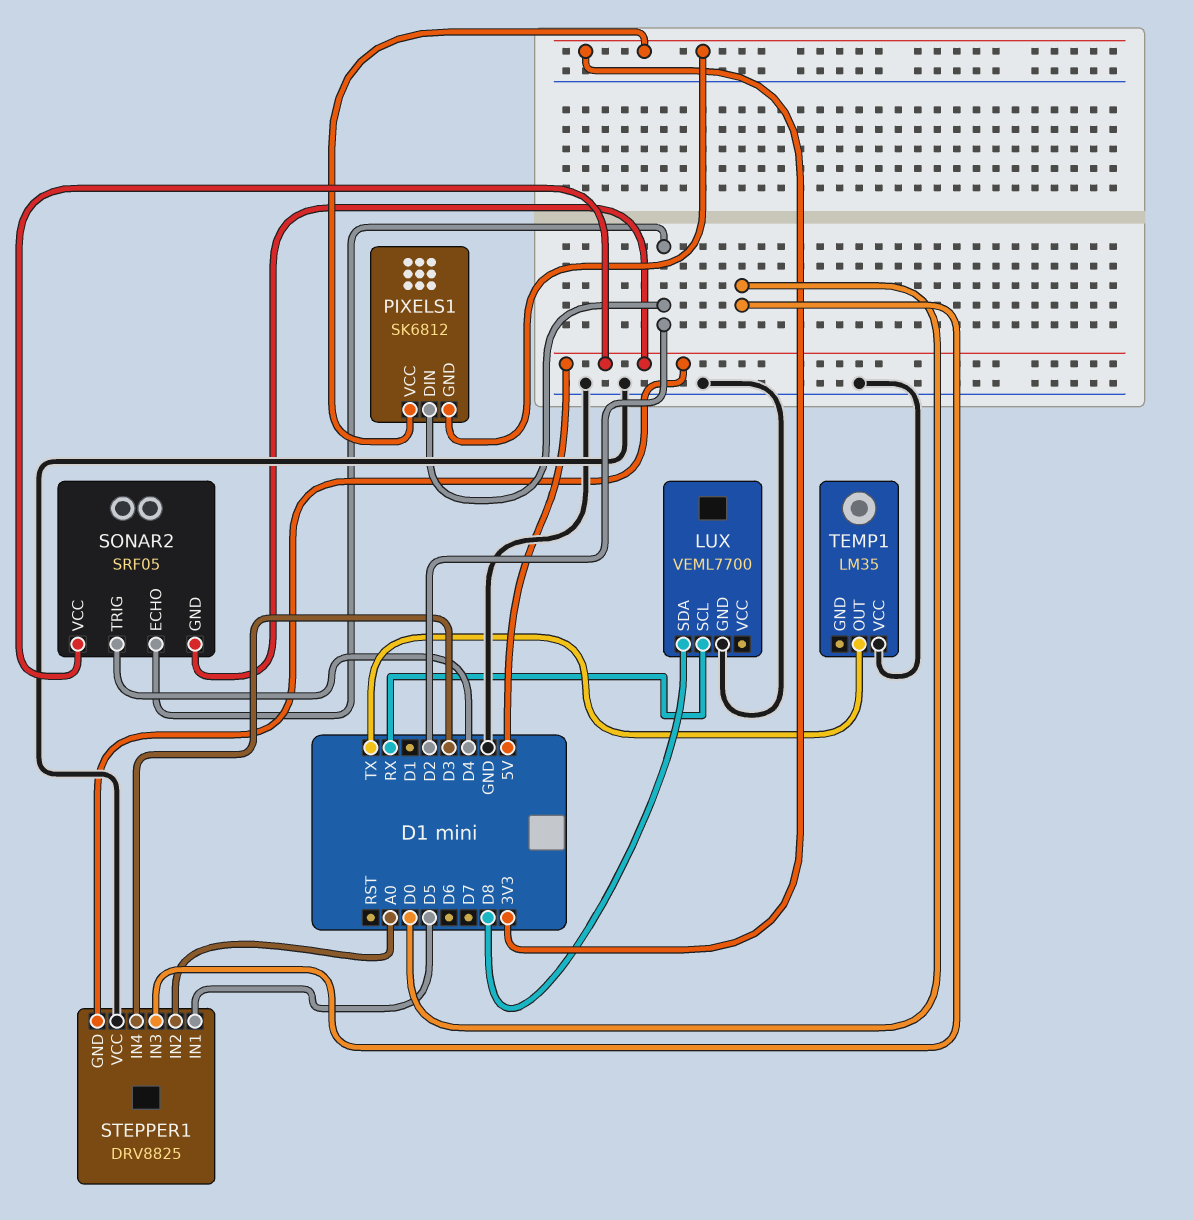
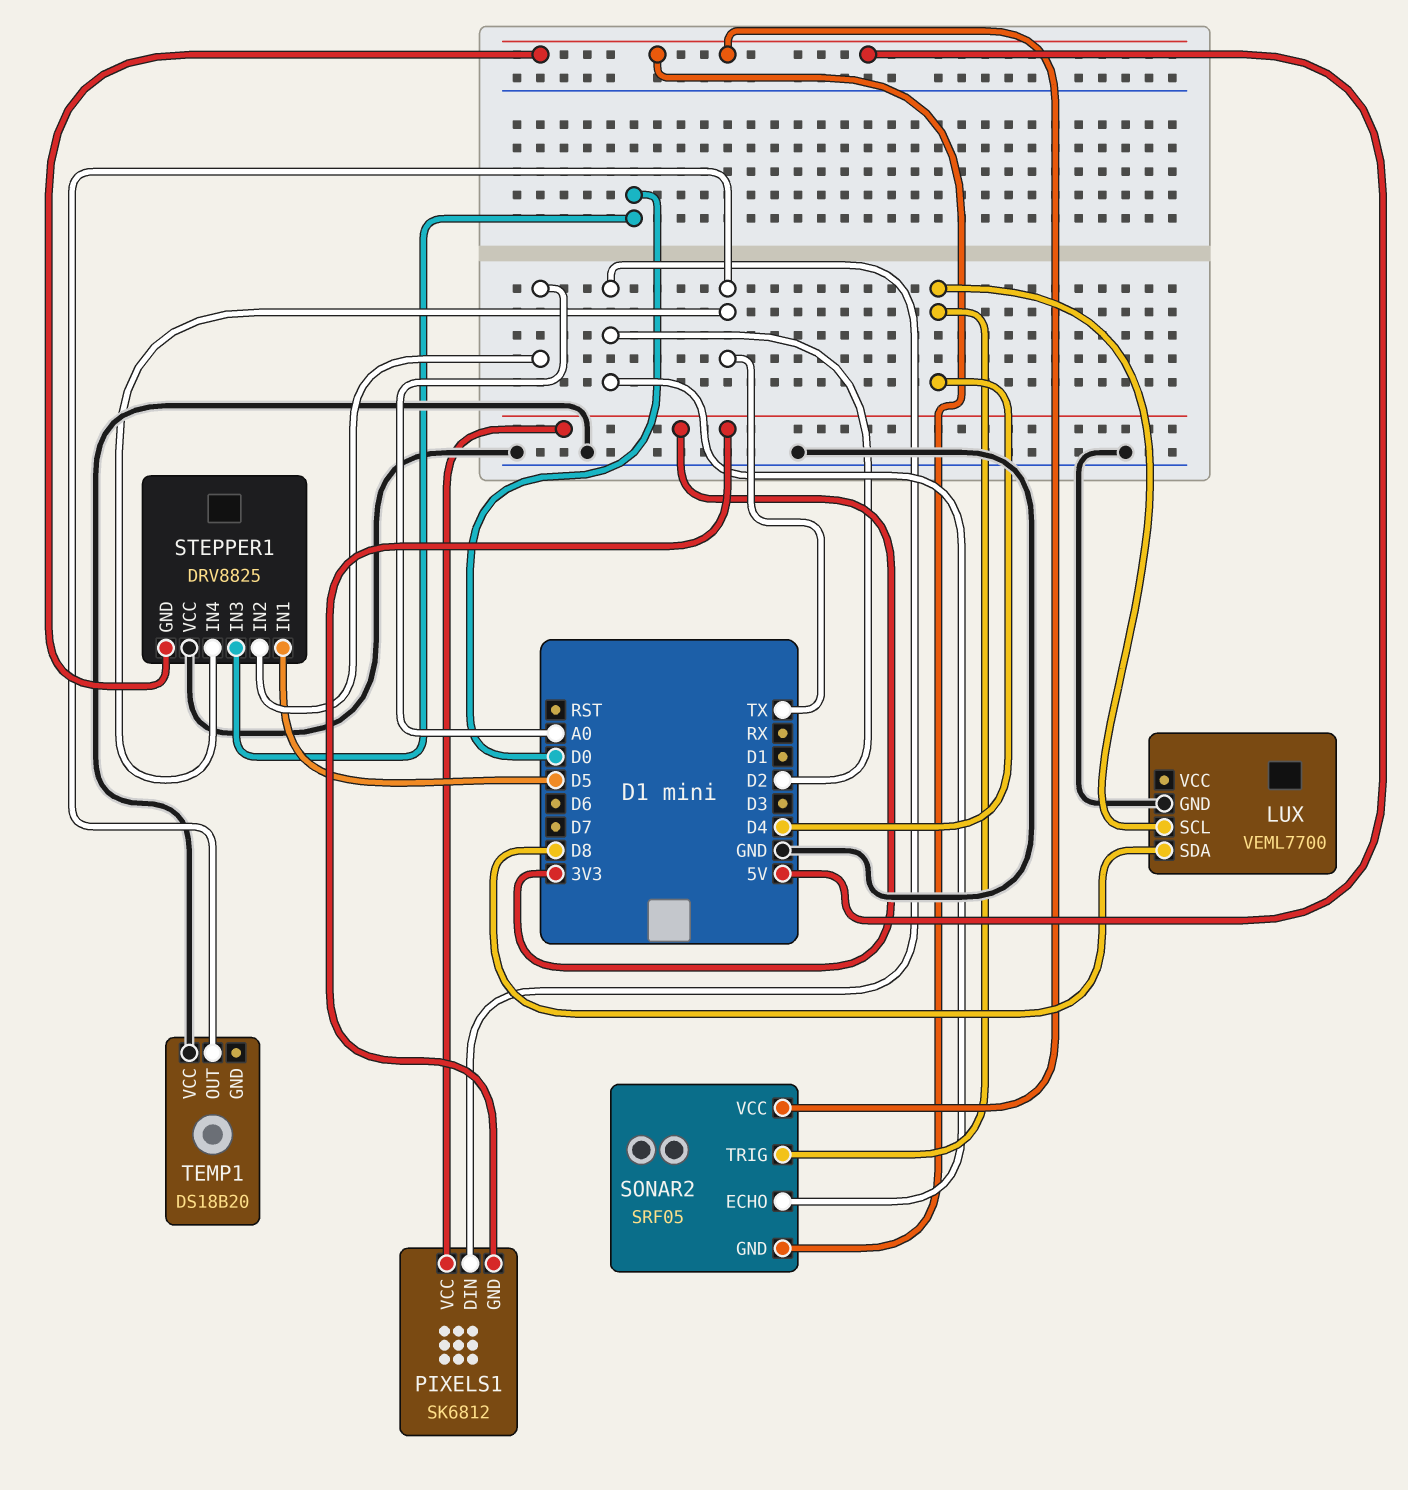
LUX pin SCL: RX -> D4
STEPPER1 pin IN4: D3 -> TX
TEMP1: LM35 -> DS18B20

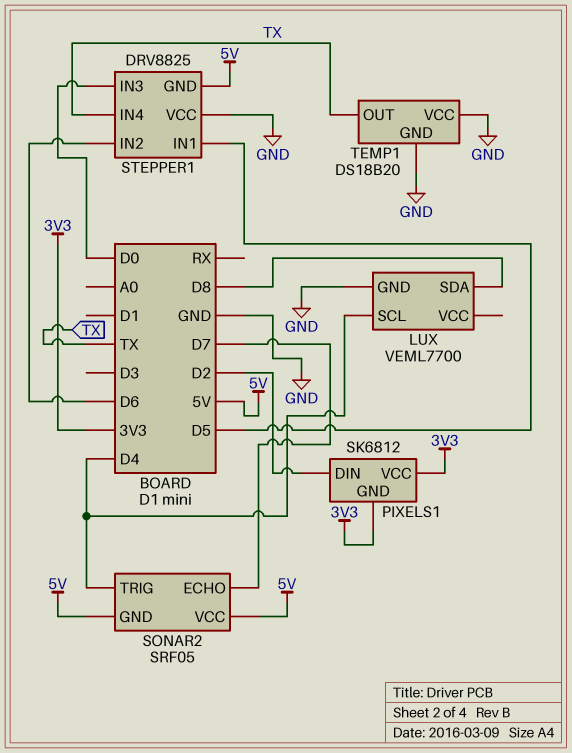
SONAR2 pin ECHO: D2 -> D7
STEPPER1 pin IN2: A0 -> D6
TEMP1 pin GND: none -> GND

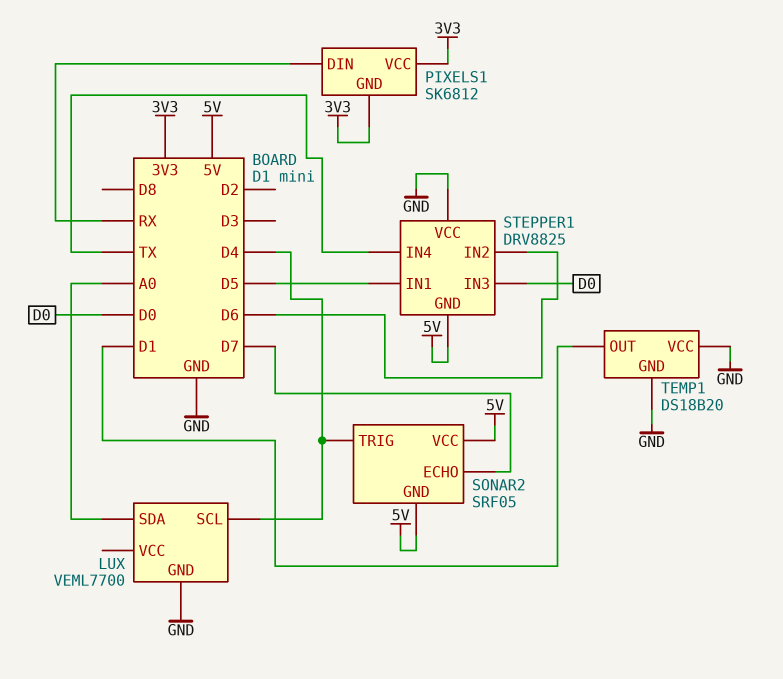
LUX pin SDA: D8 -> A0
PIXELS1 pin DIN: D2 -> RX
TEMP1 pin OUT: TX -> D1

